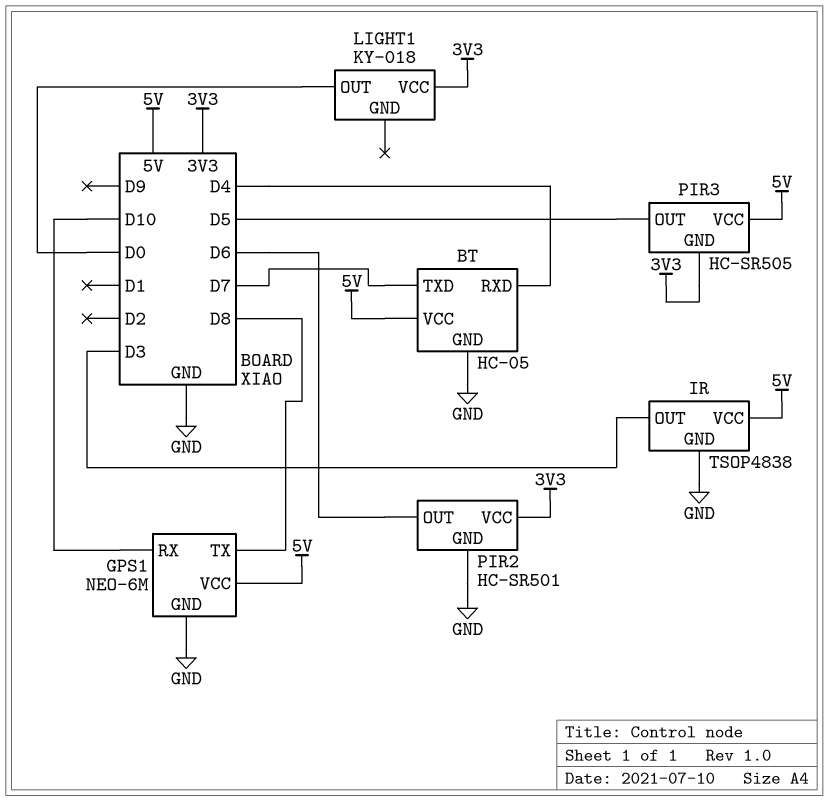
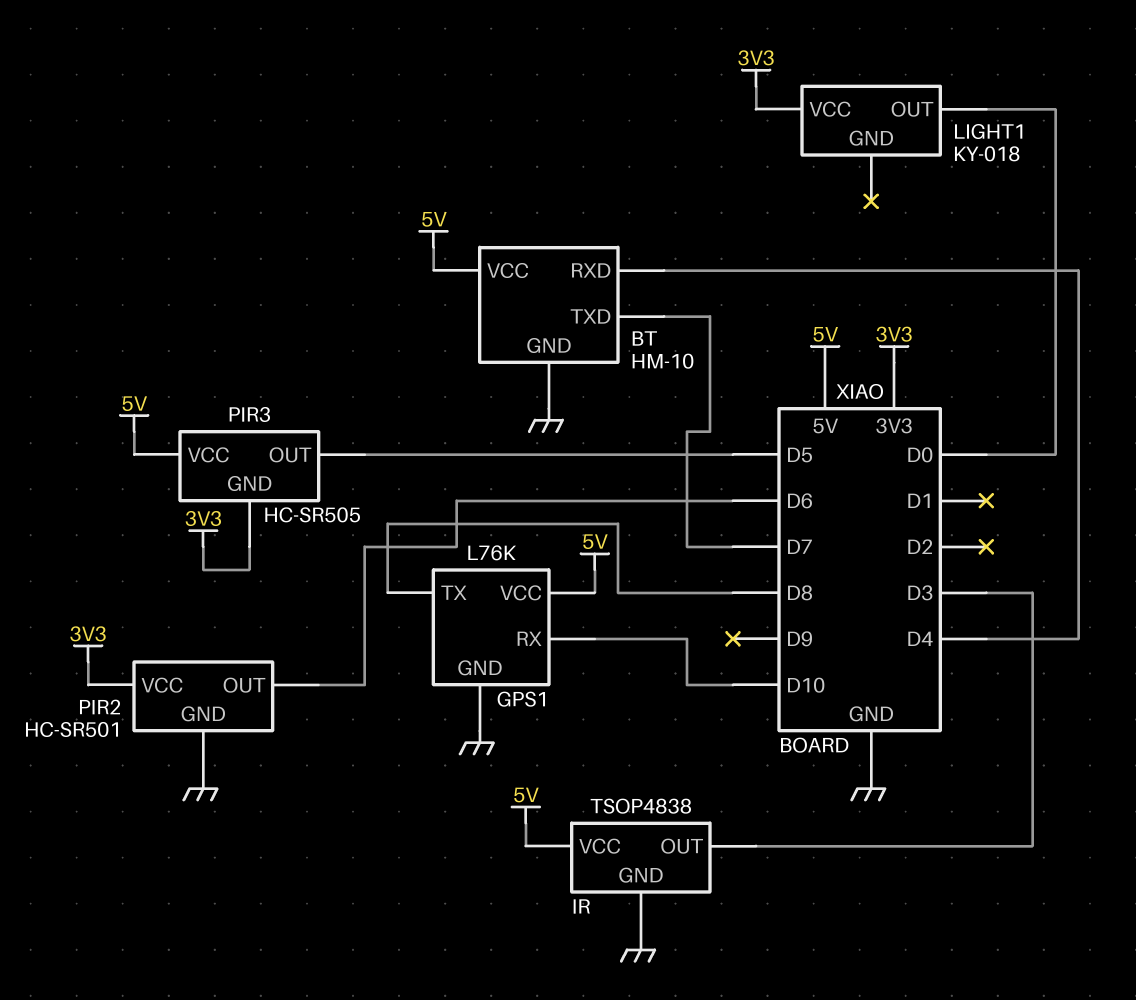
BT: HC-05 -> HM-10
GPS1: NEO-6M -> L76K

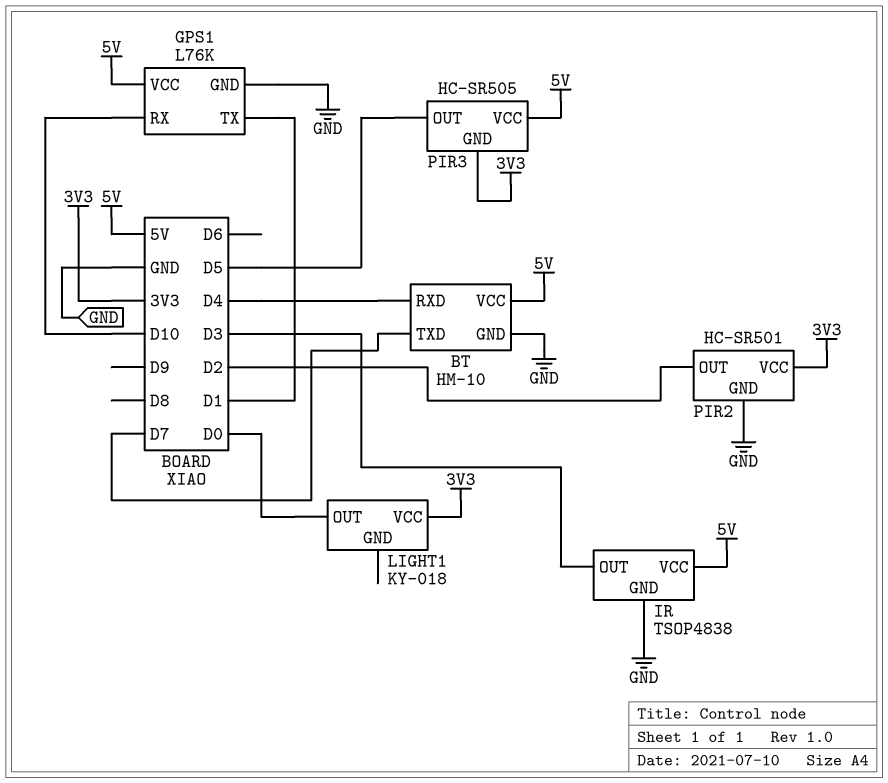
GPS1 pin TX: D8 -> D1
PIR2 pin OUT: D6 -> D2

